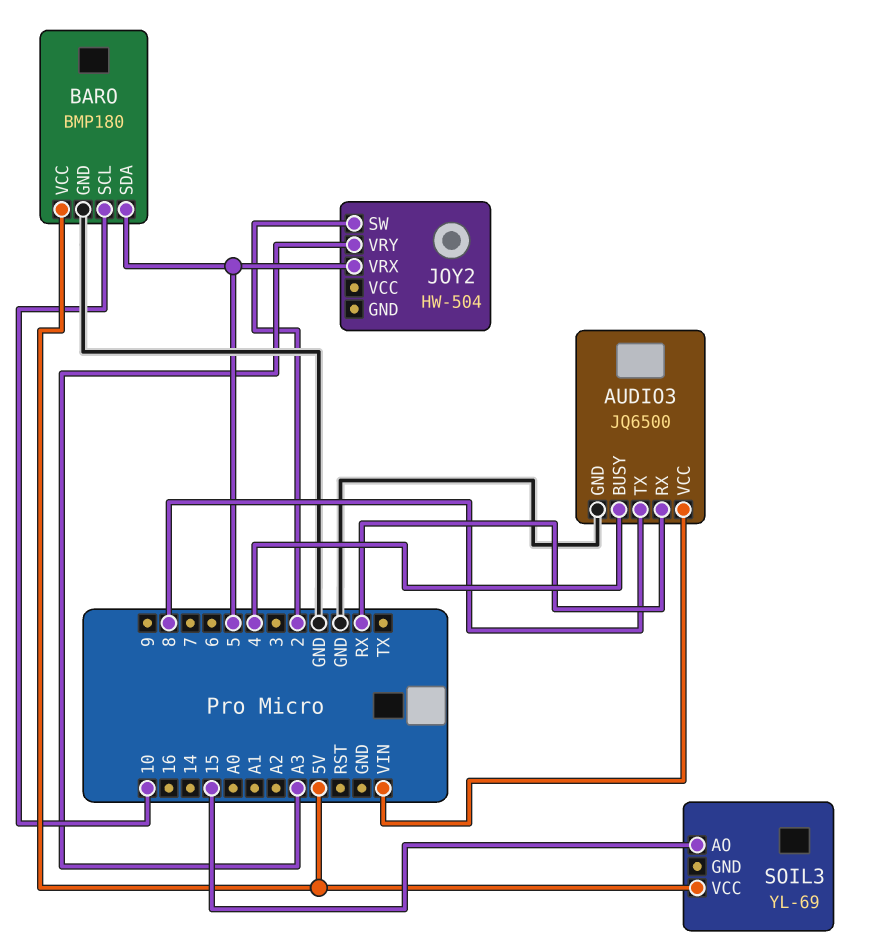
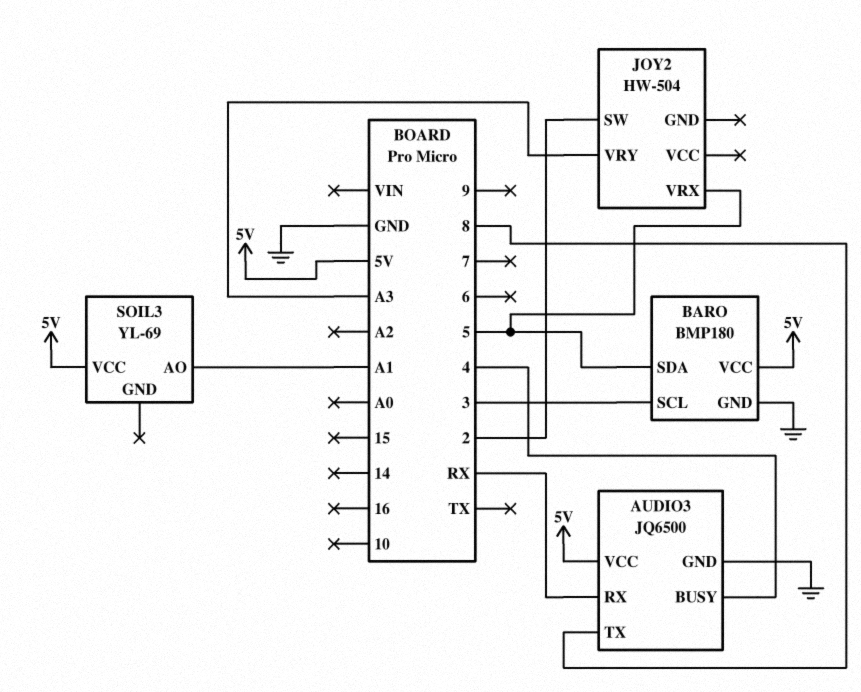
AUDIO3 pin VCC: VIN -> 5V
BARO pin SCL: 10 -> 3
SOIL3 pin AO: 15 -> A1

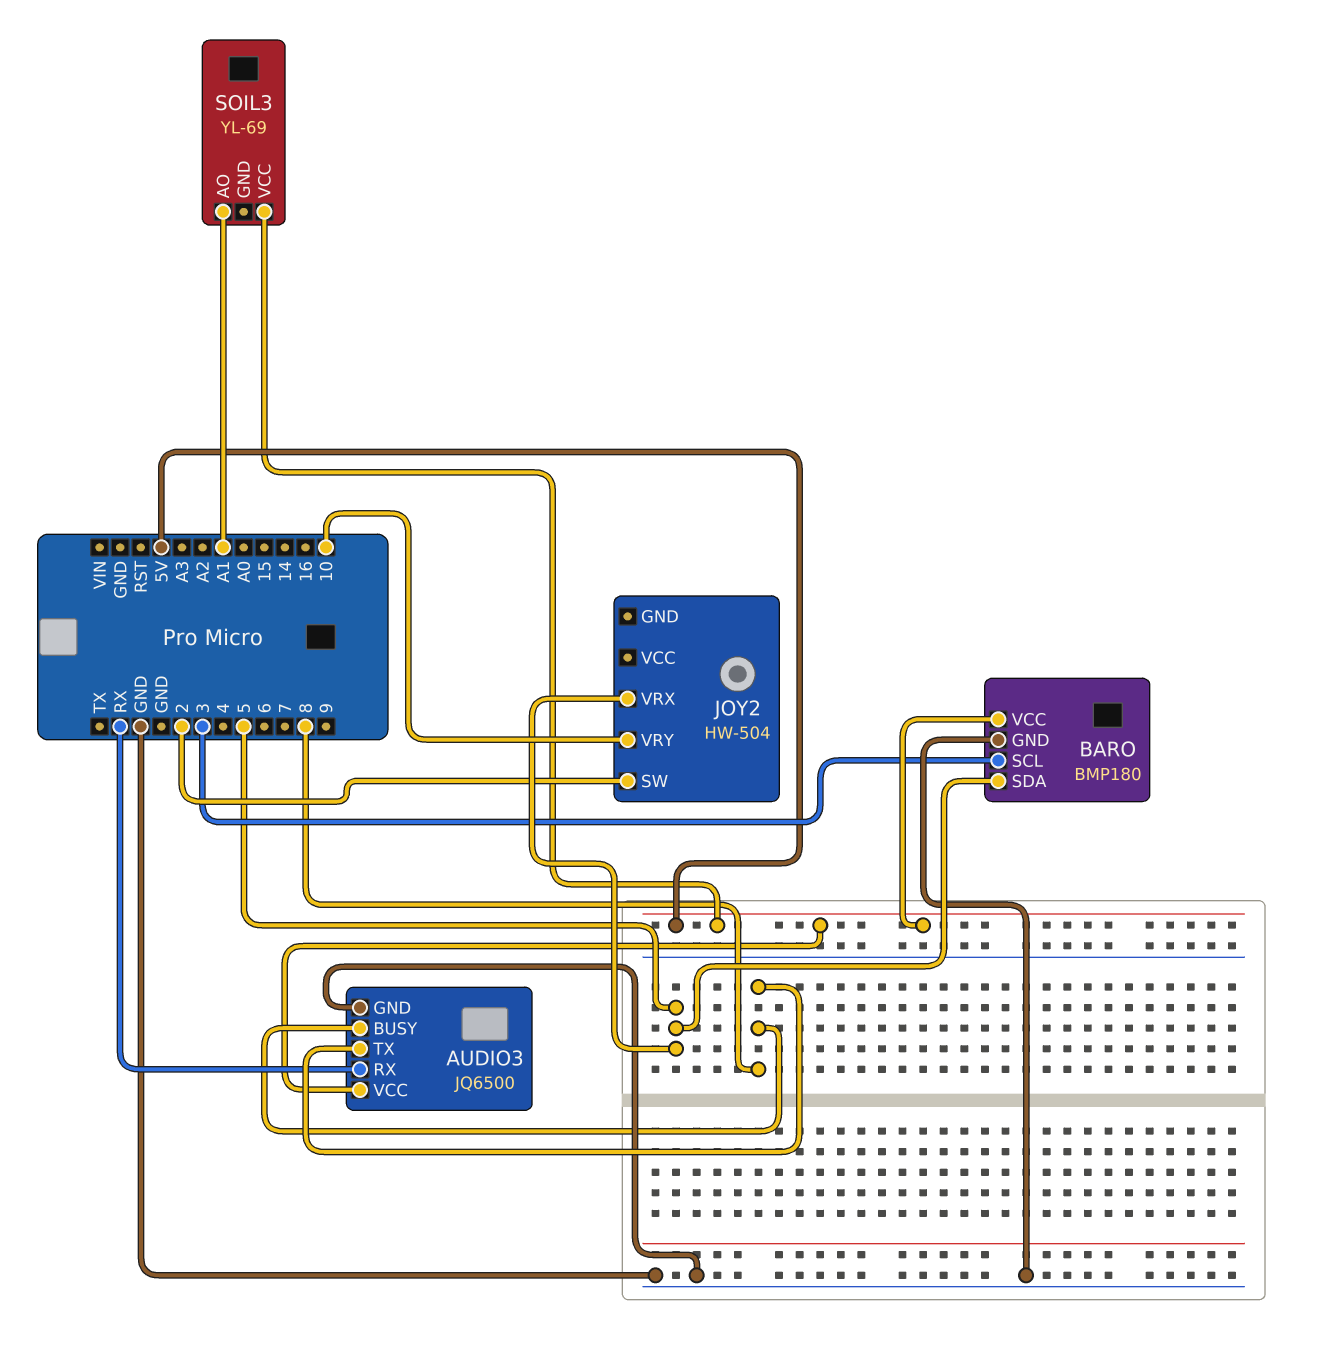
AUDIO3 pin BUSY: 4 -> 8
JOY2 pin VRY: A3 -> 10

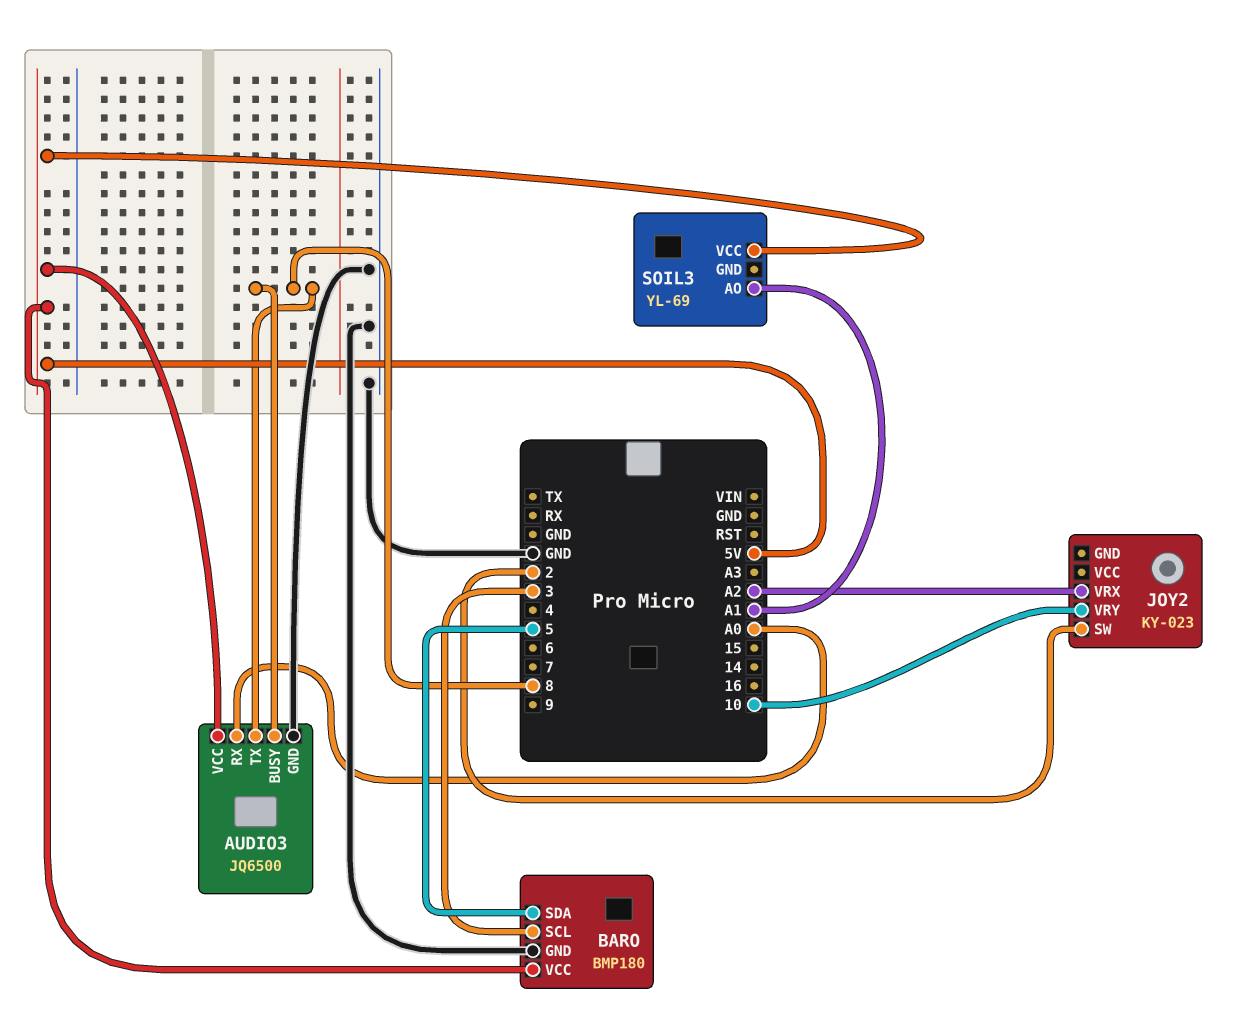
AUDIO3 pin RX: RX -> A0
JOY2: HW-504 -> KY-023
JOY2 pin VRX: 5 -> A2

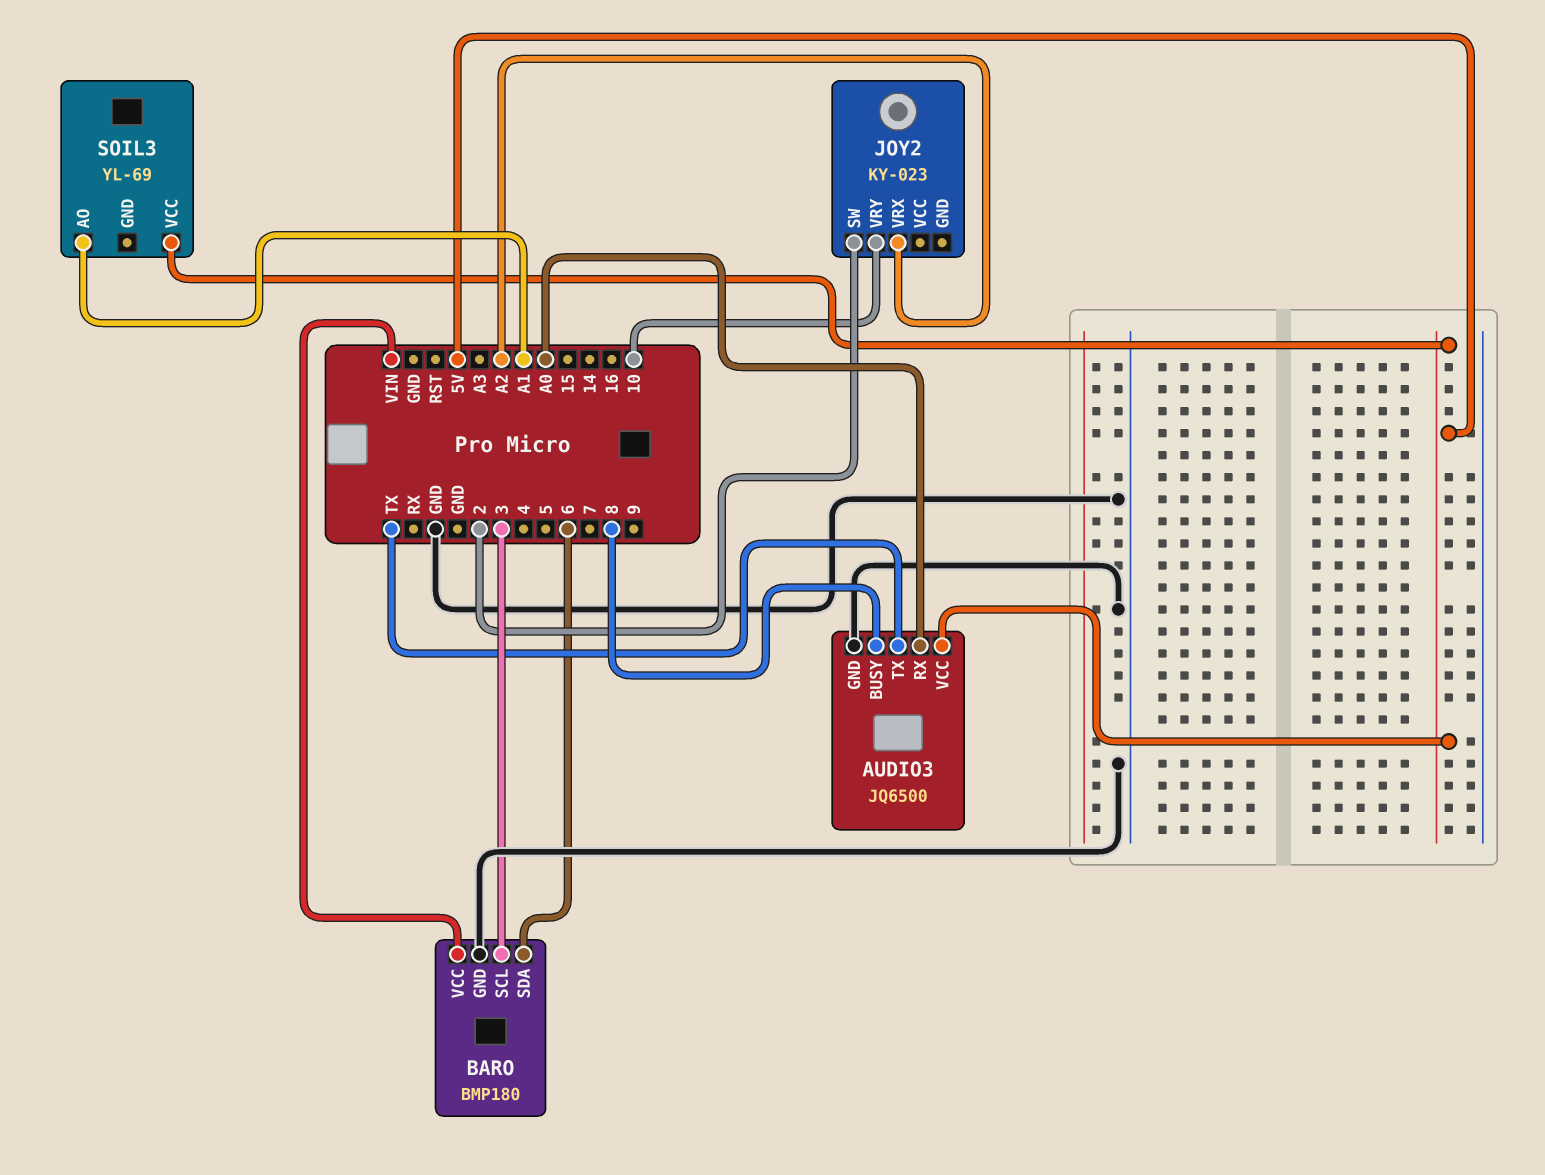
AUDIO3 pin TX: 8 -> TX
BARO pin SDA: 5 -> 6
BARO pin VCC: 5V -> VIN

